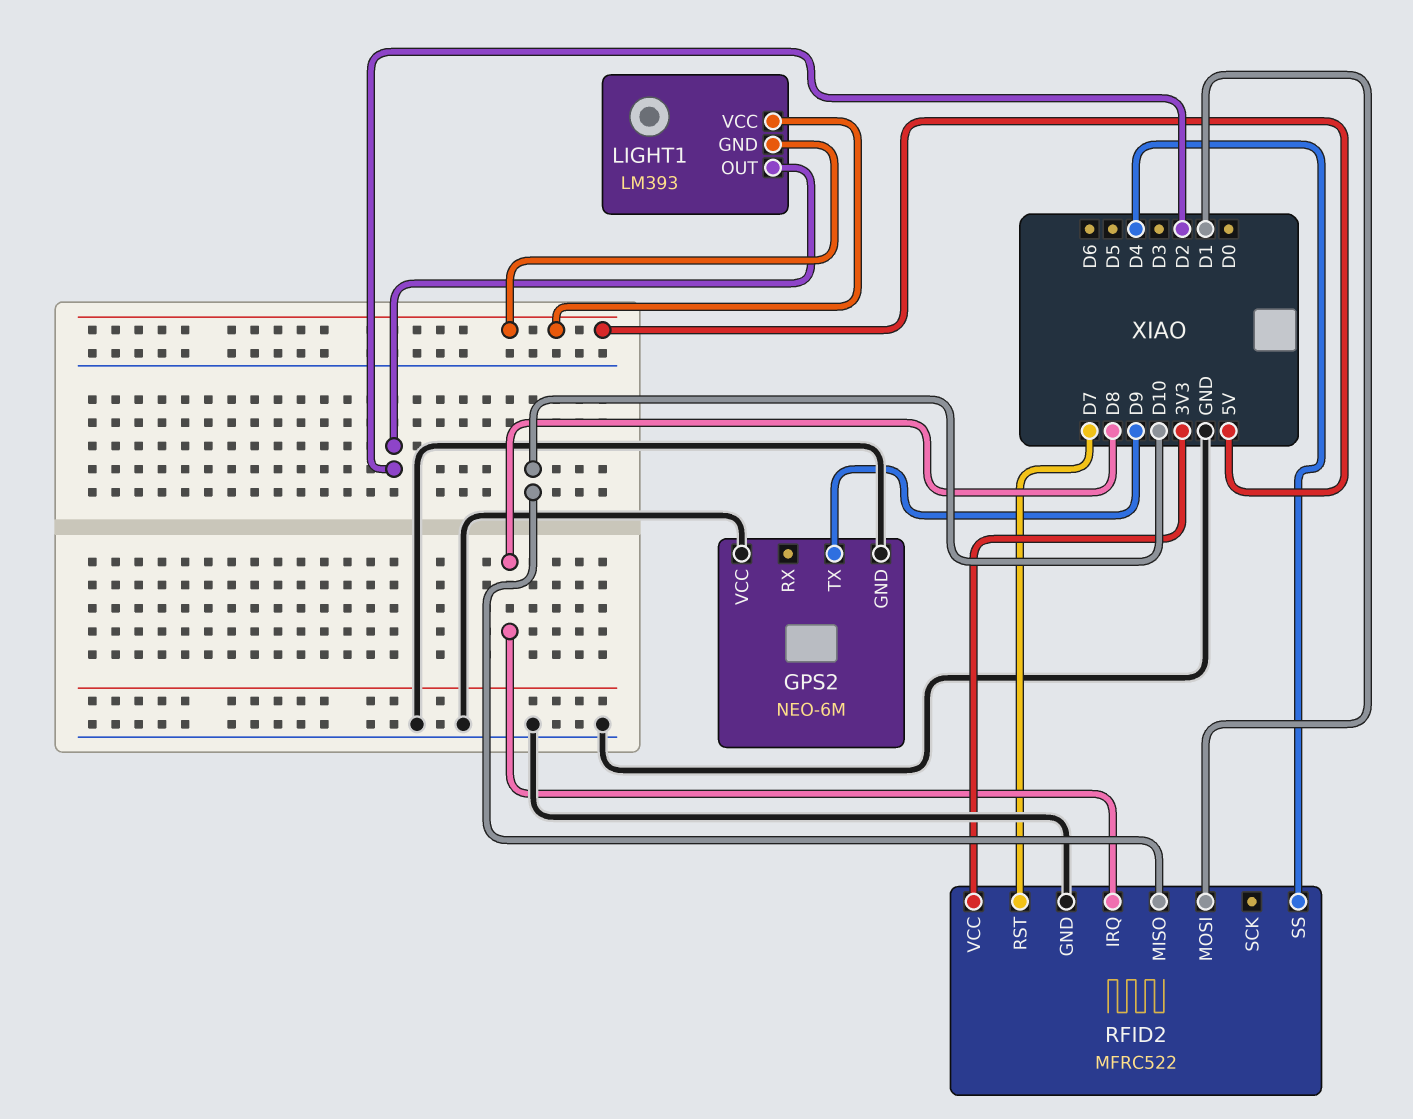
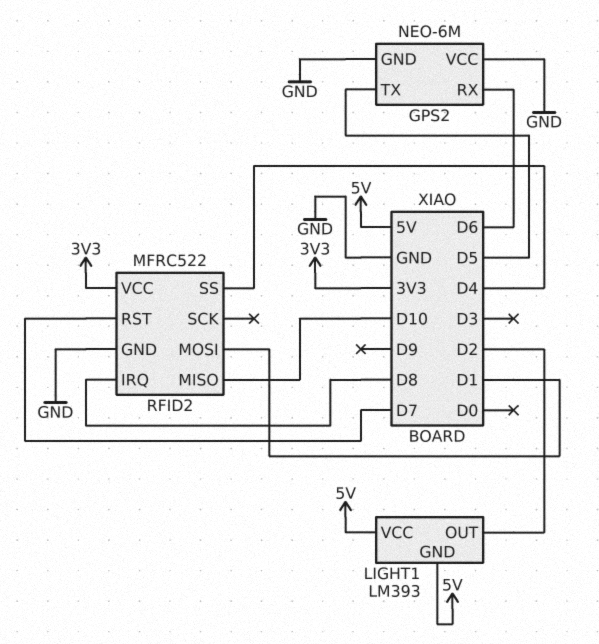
GPS2 pin RX: none -> D6
GPS2 pin TX: D9 -> D5

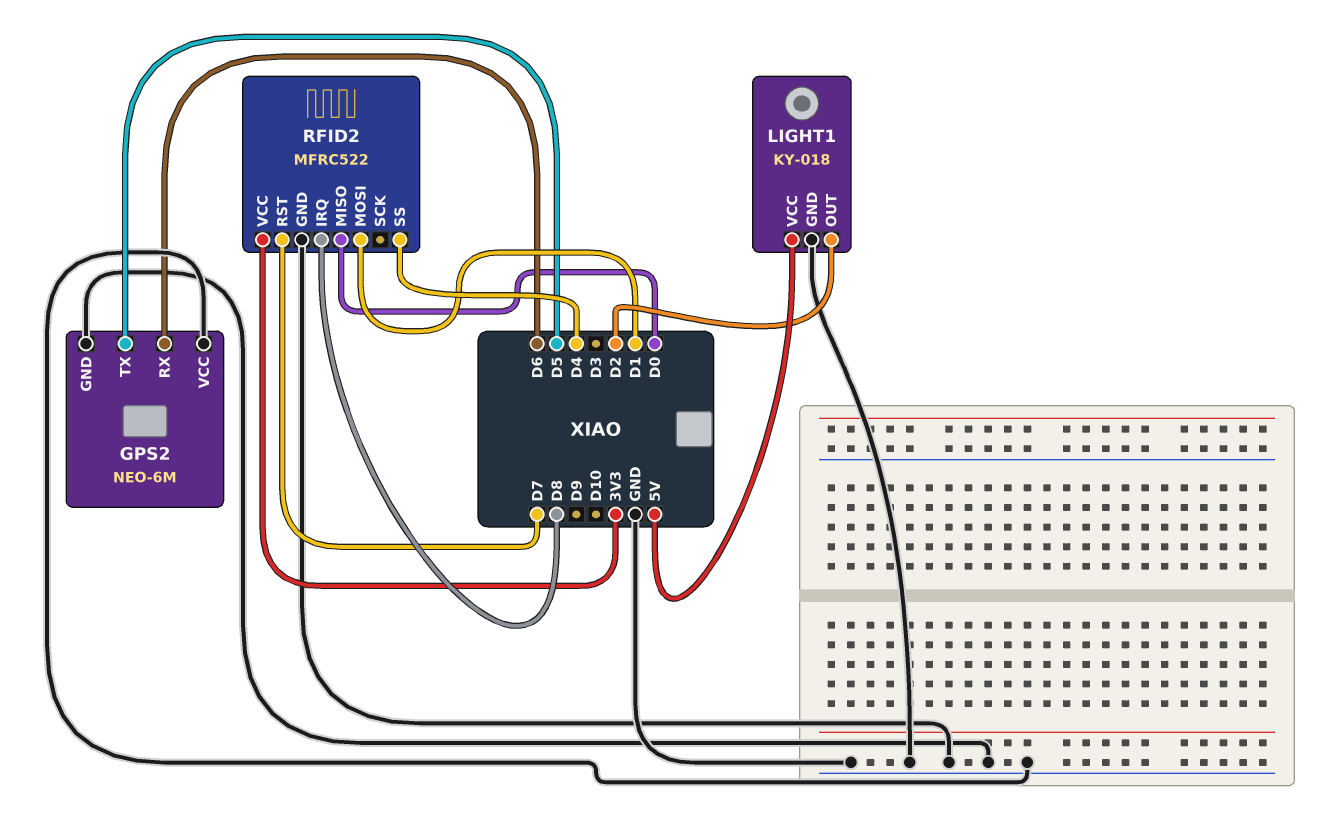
LIGHT1: LM393 -> KY-018
LIGHT1 pin GND: 5V -> GND
RFID2 pin MISO: D10 -> D0

